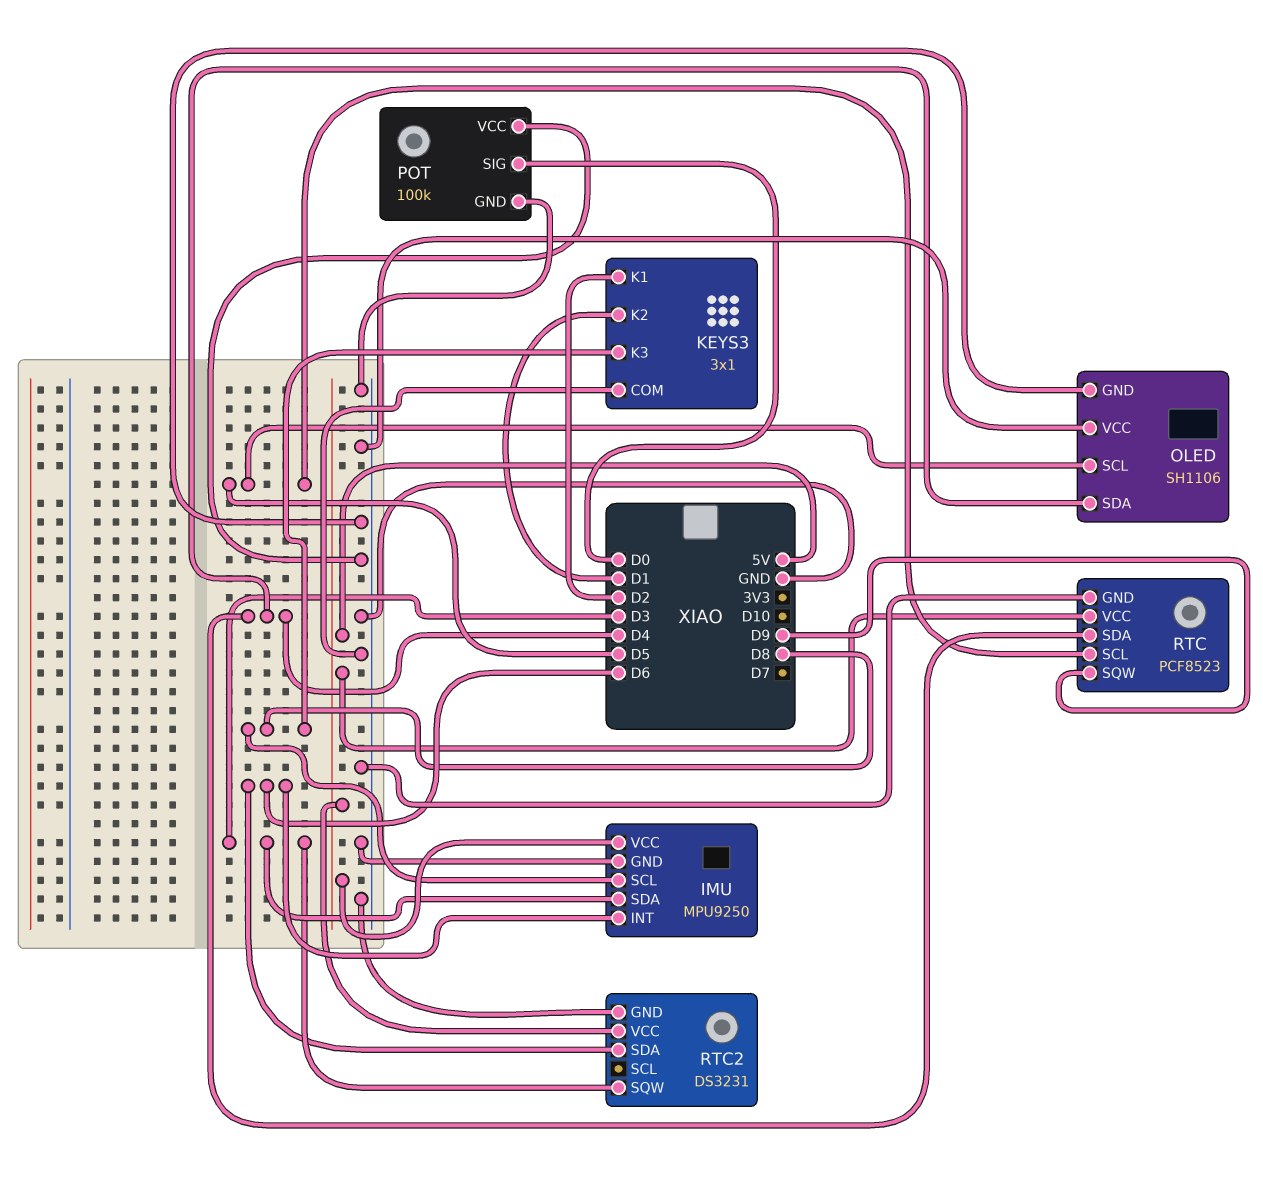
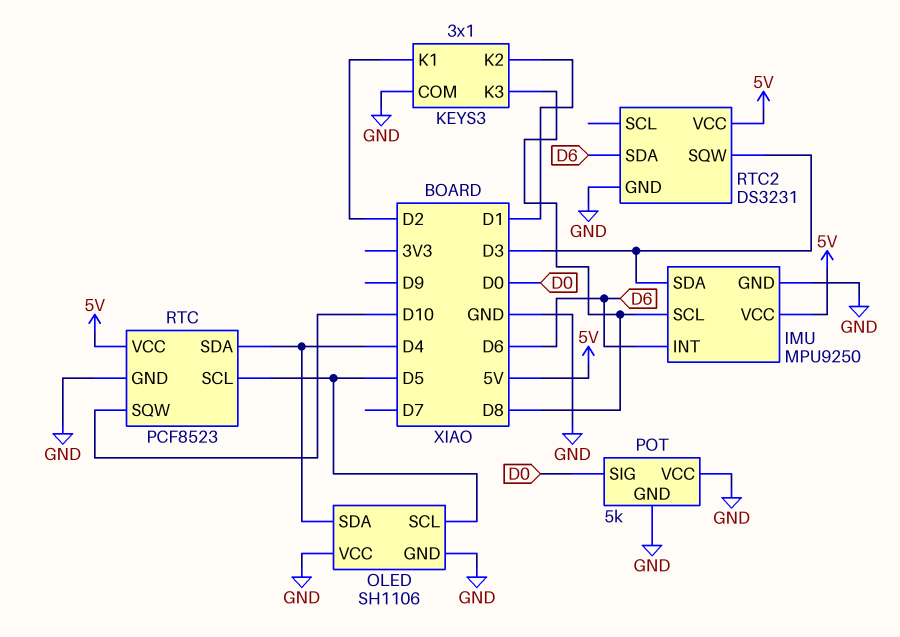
POT: 100k -> 5k
RTC pin SQW: D9 -> D10

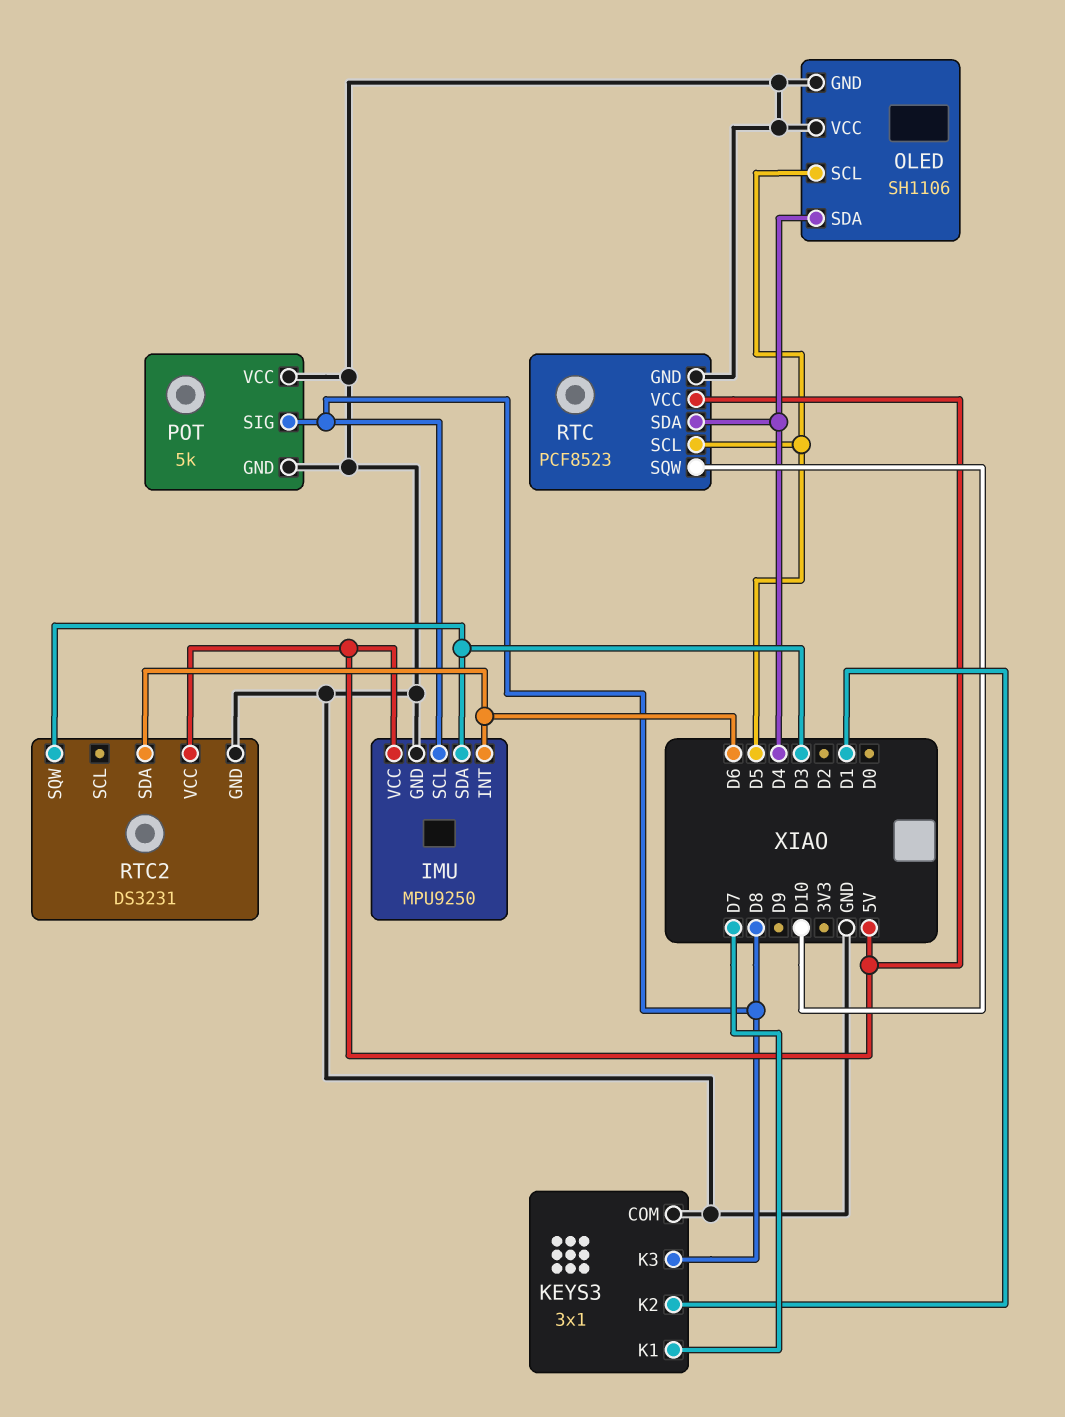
KEYS3 pin K1: D2 -> D7
POT pin SIG: D0 -> D8

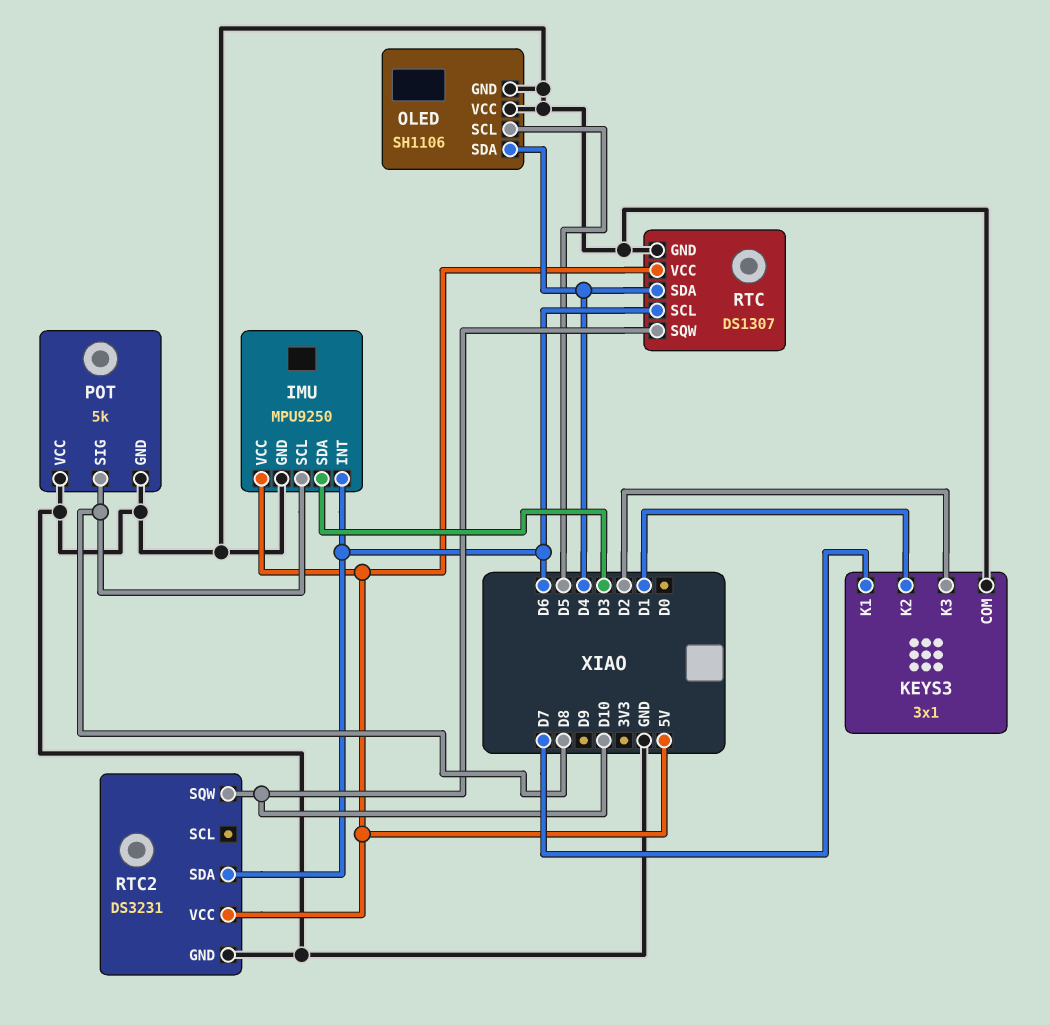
KEYS3 pin K3: D8 -> D2
RTC: PCF8523 -> DS1307
RTC pin SCL: D5 -> D6
RTC2 pin SQW: D3 -> D10

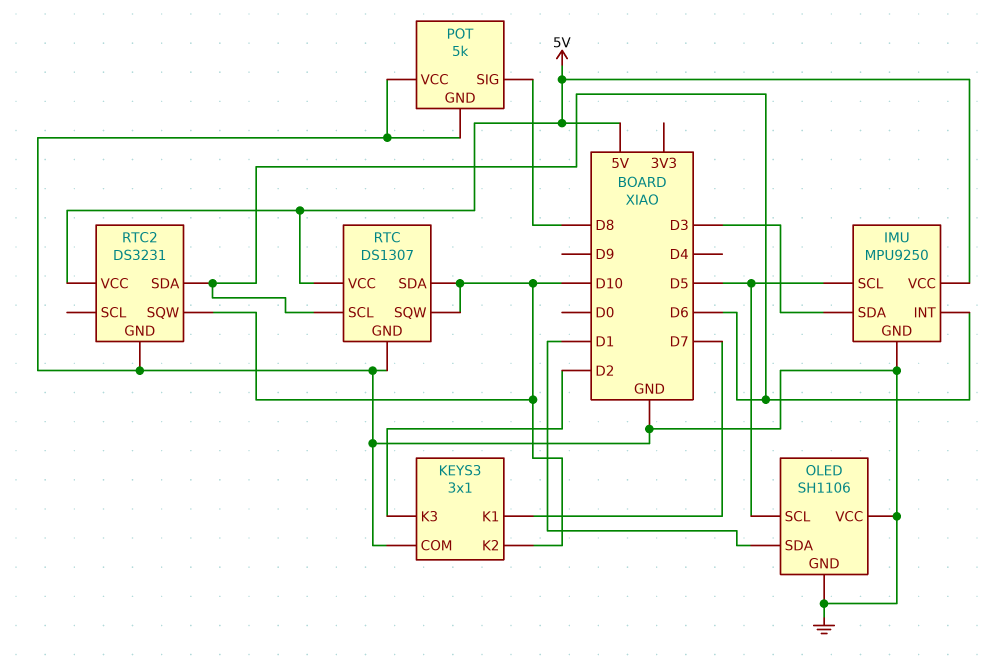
IMU pin SCL: D8 -> D5
KEYS3 pin K2: D1 -> D10
OLED pin SDA: D4 -> D1
RTC pin SDA: D4 -> D10

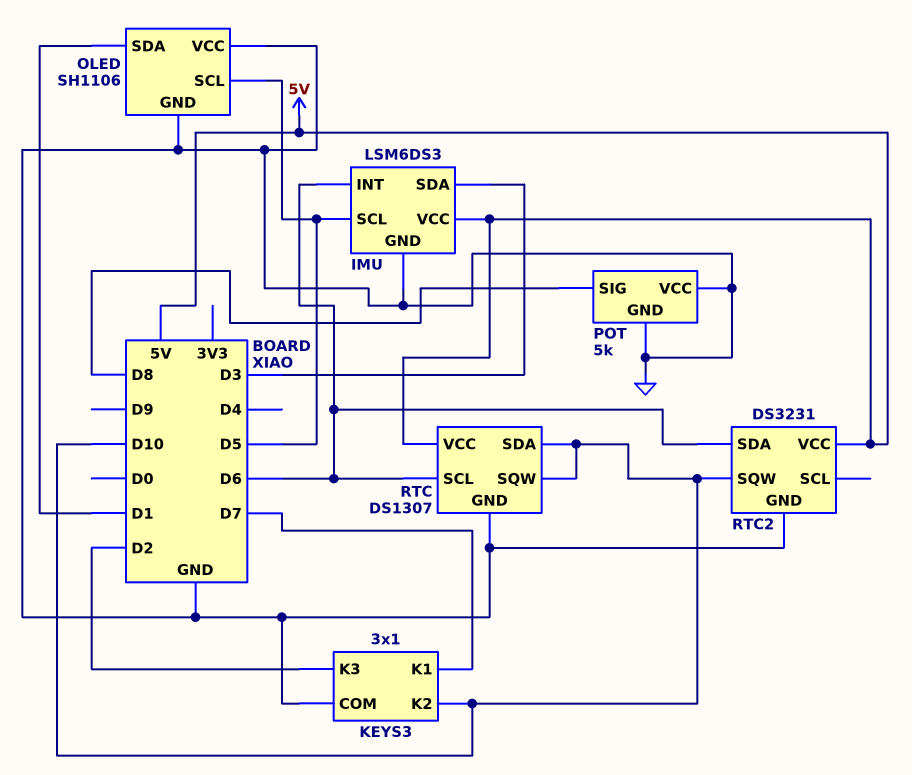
IMU: MPU9250 -> LSM6DS3

